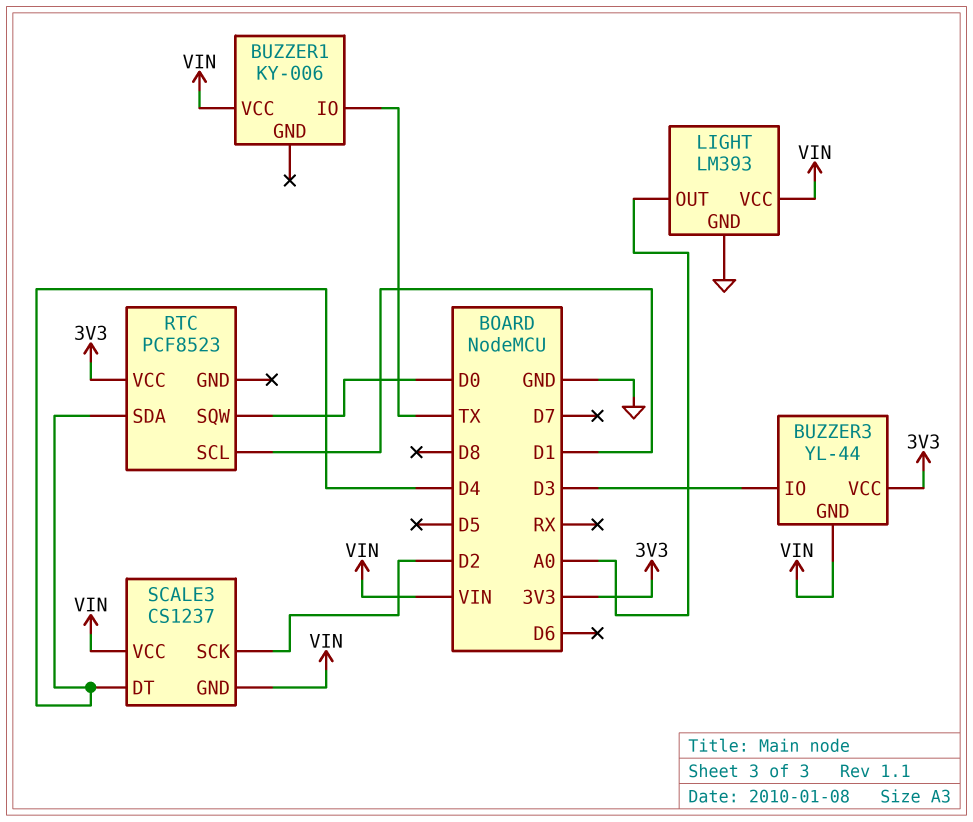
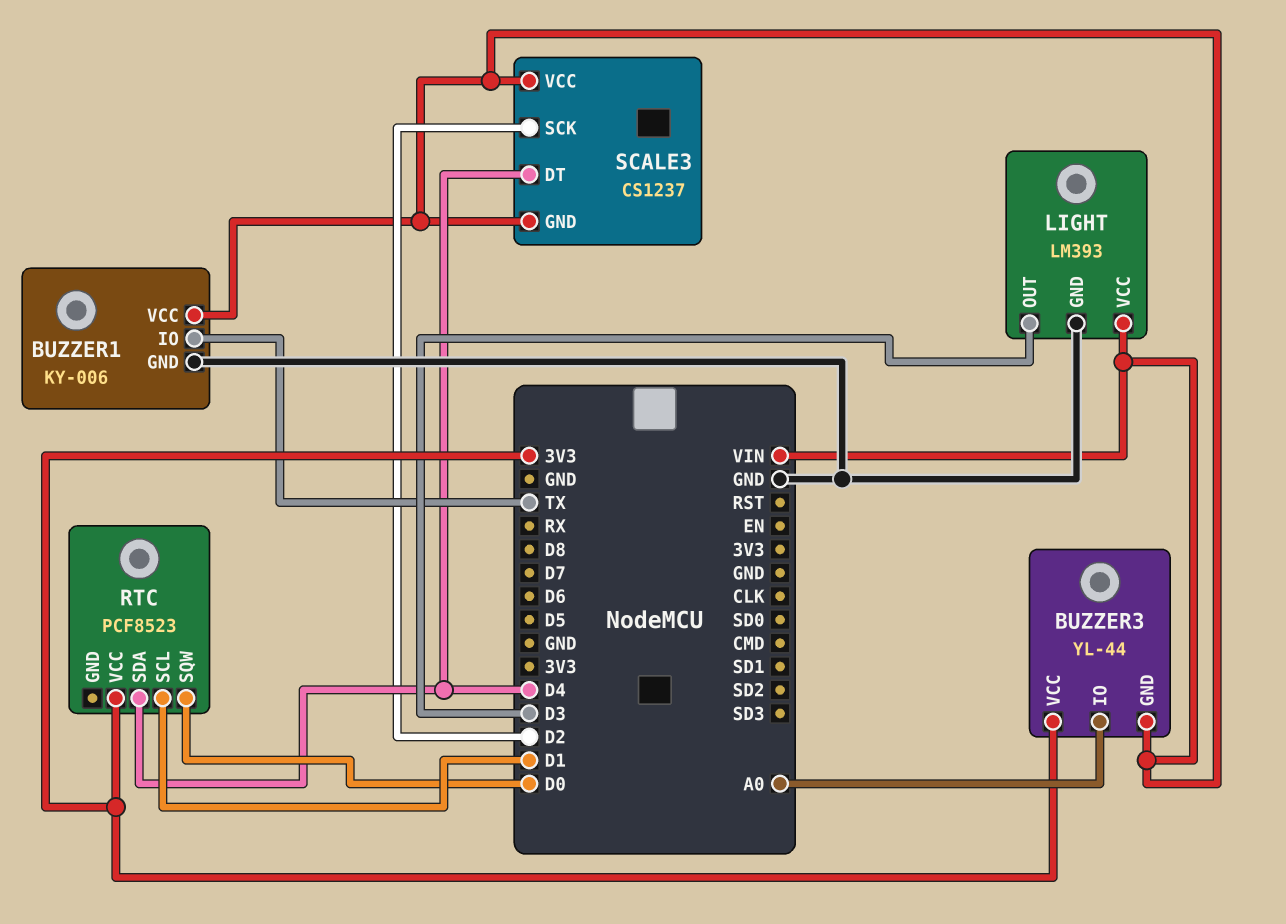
BUZZER1 pin GND: none -> GND
BUZZER3 pin IO: D3 -> A0
LIGHT pin OUT: A0 -> D3

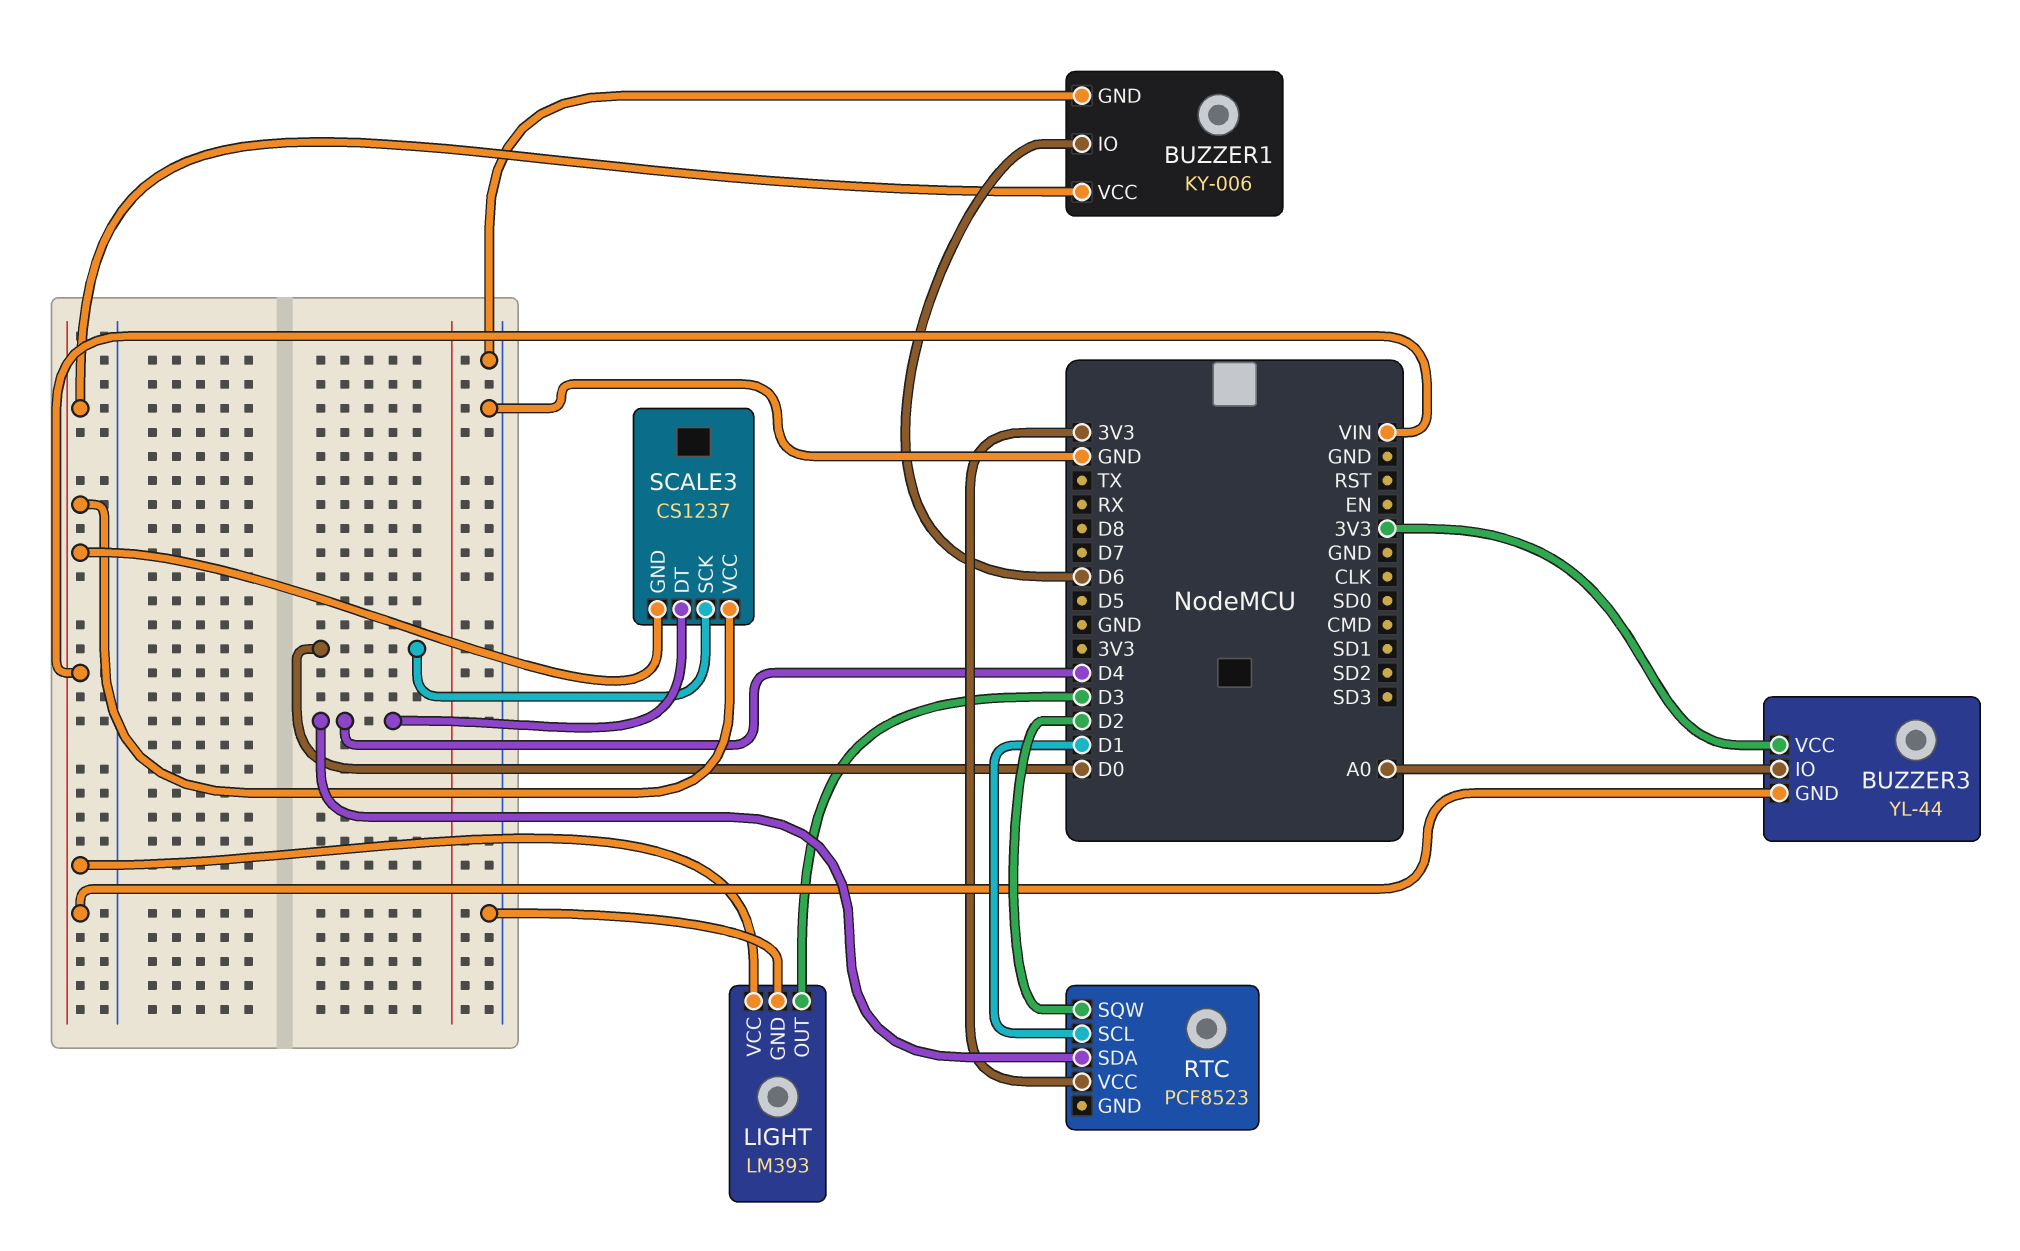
BUZZER1 pin IO: TX -> D6
RTC pin SQW: D0 -> D2
SCALE3 pin SCK: D2 -> D0

